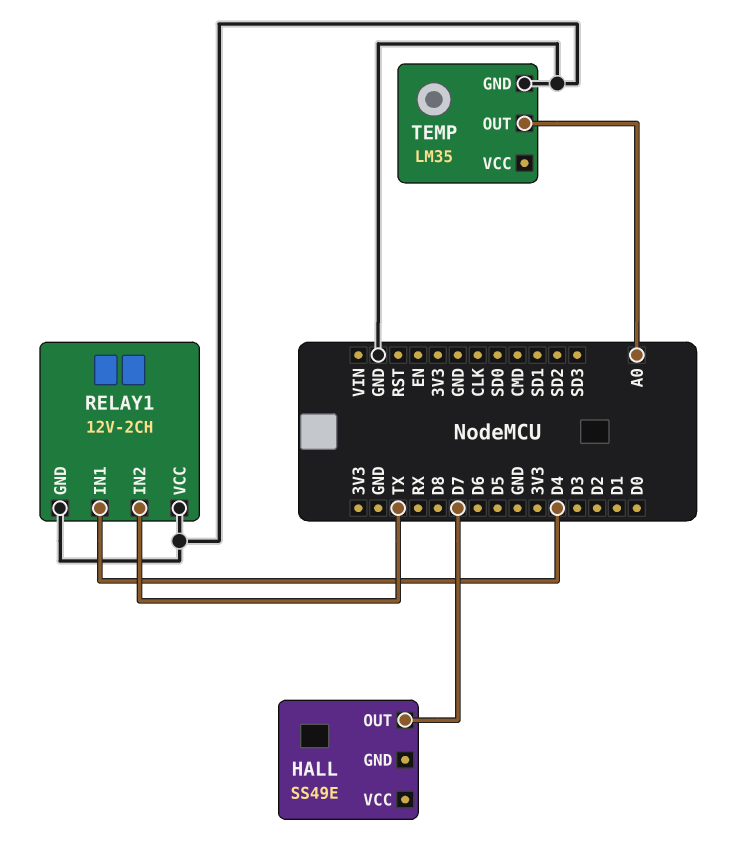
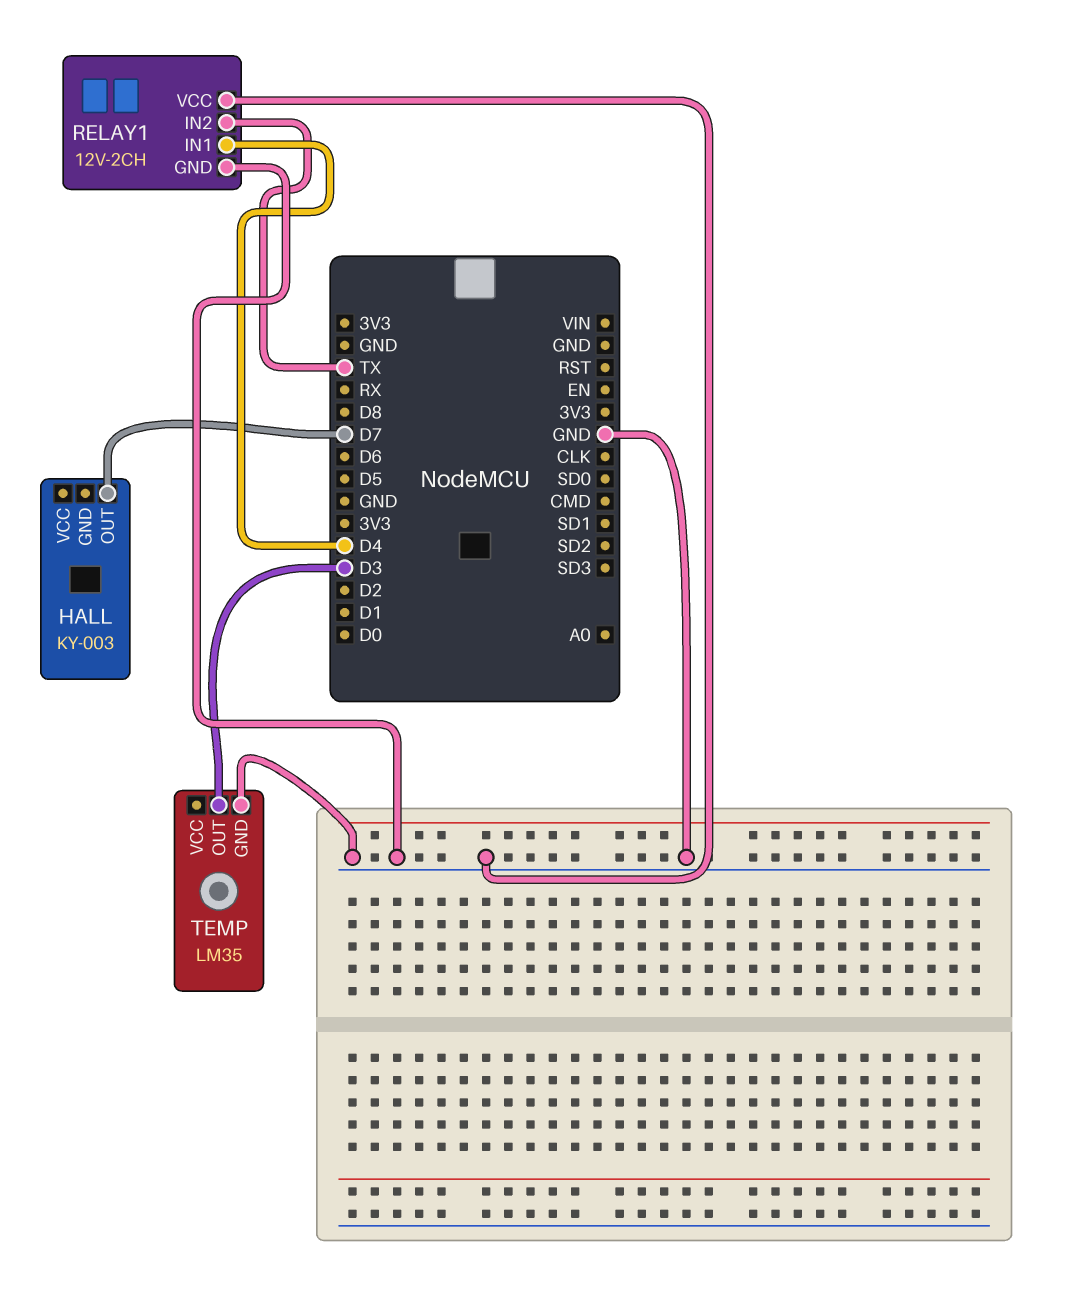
HALL: SS49E -> KY-003
TEMP pin OUT: A0 -> D3

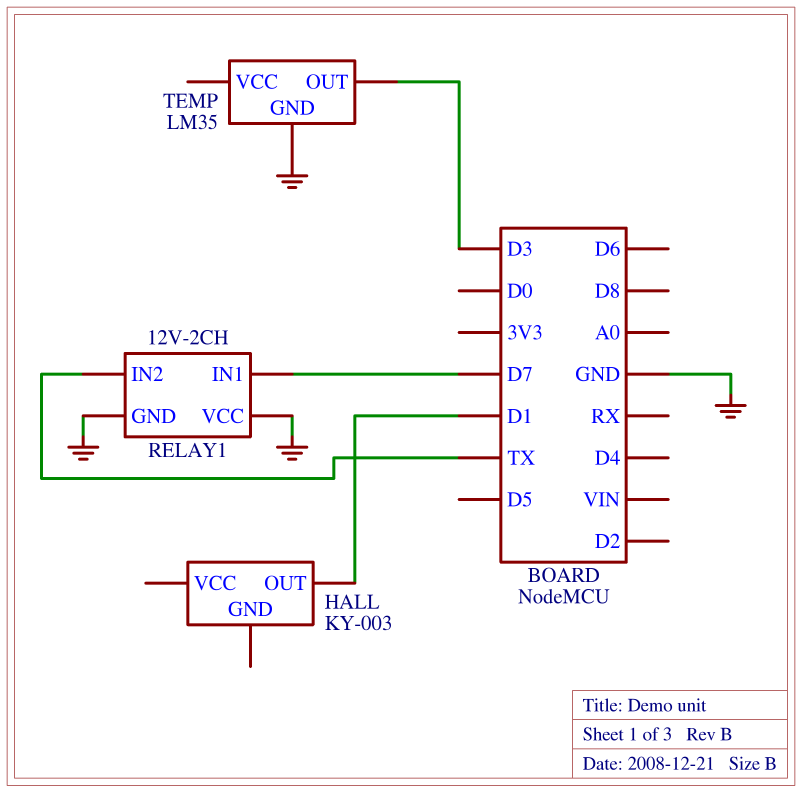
HALL pin OUT: D7 -> D1
RELAY1 pin IN1: D4 -> D7

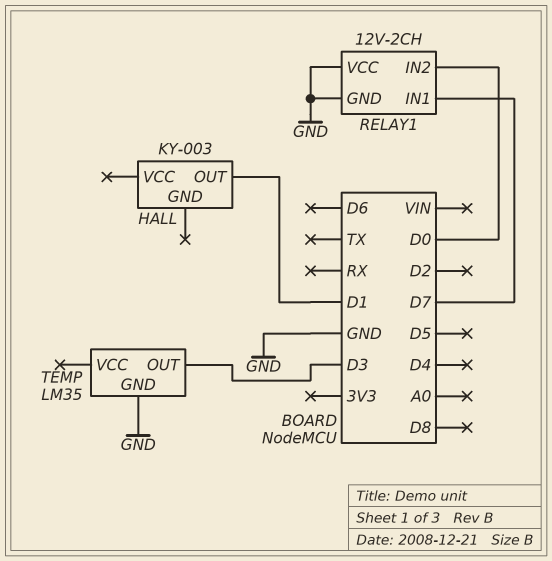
RELAY1 pin IN2: TX -> D0

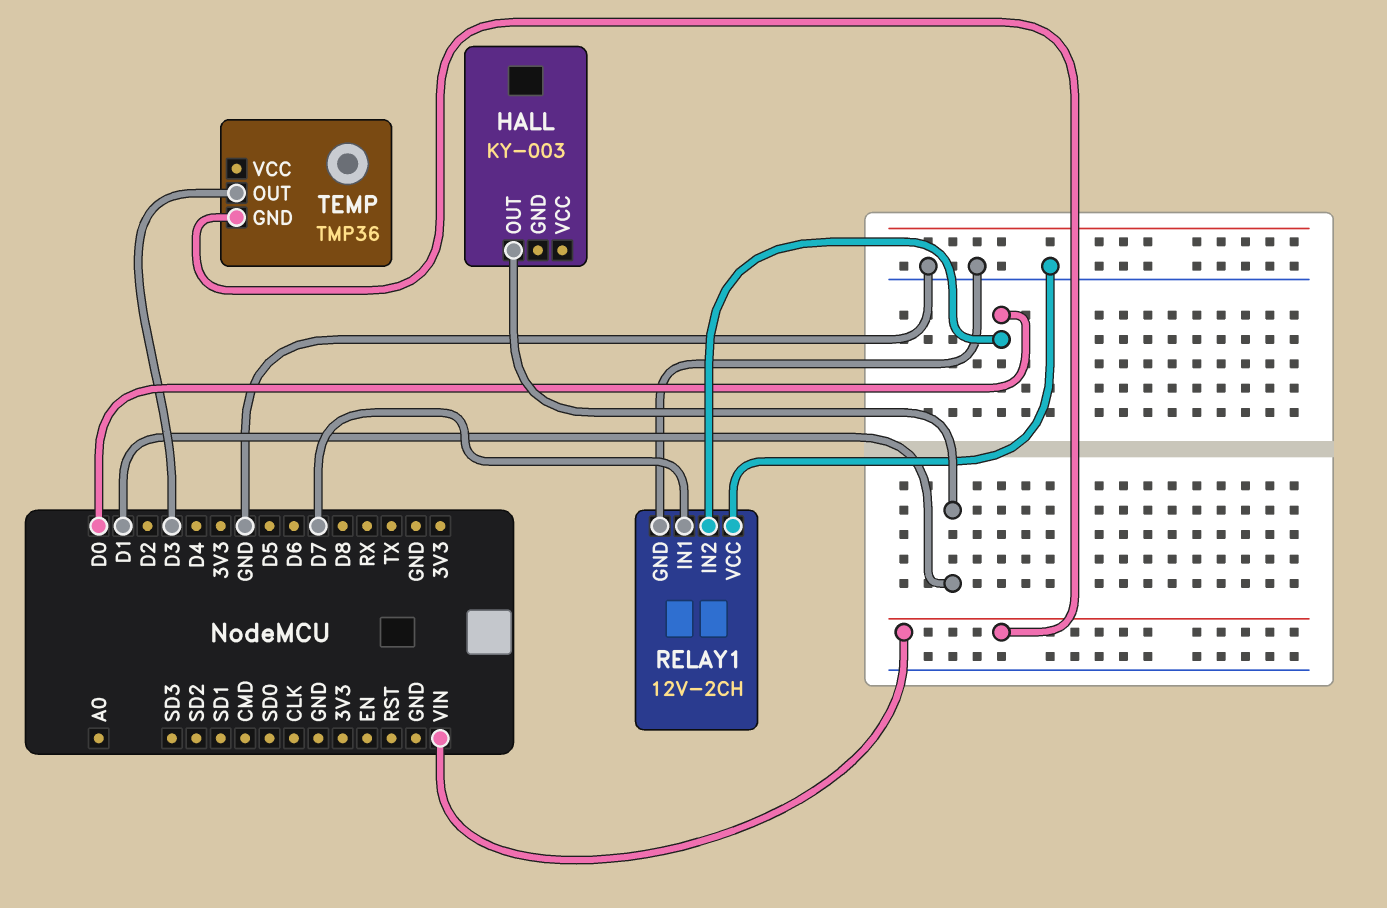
TEMP: LM35 -> TMP36
TEMP pin GND: GND -> VIN

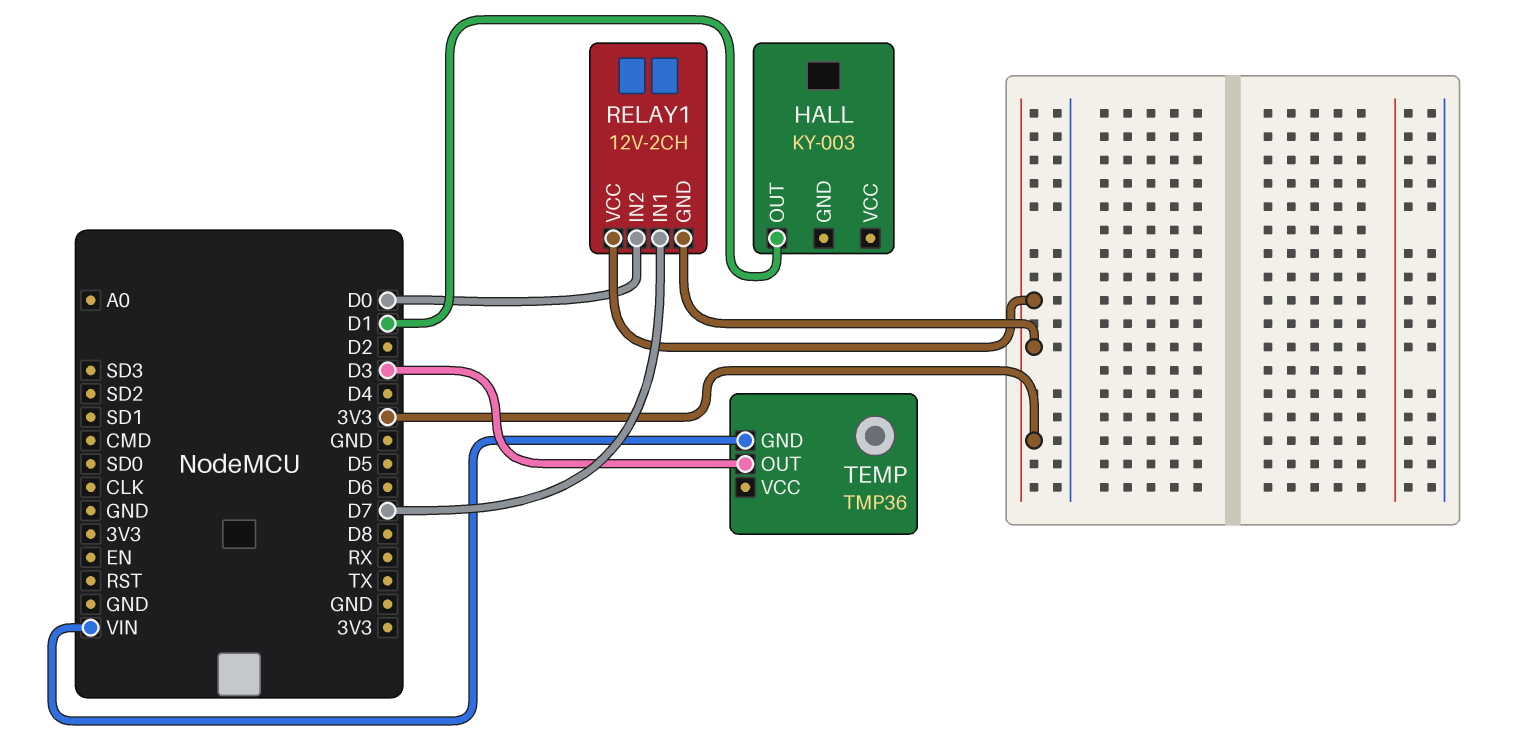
RELAY1 pin GND: GND -> 3V3
RELAY1 pin VCC: GND -> 3V3

